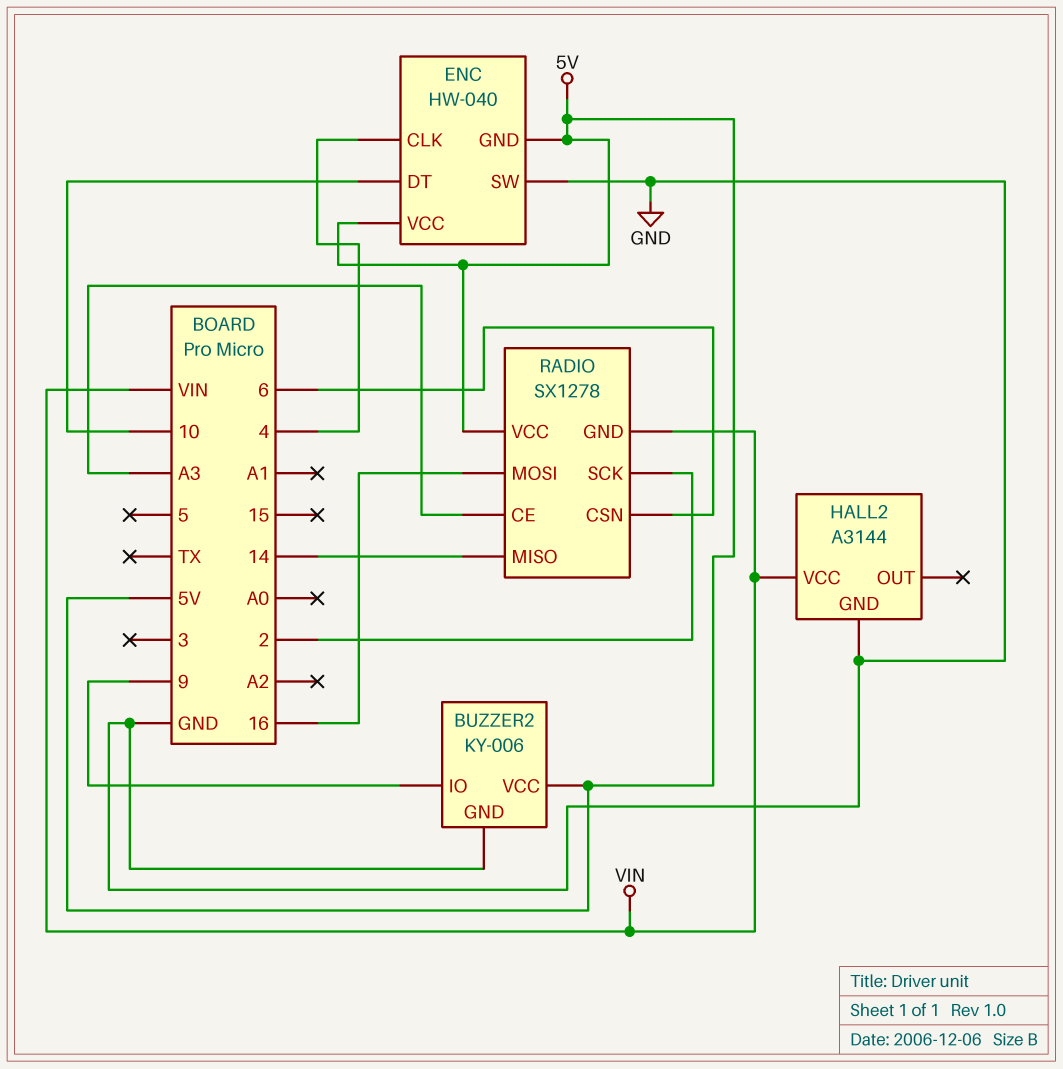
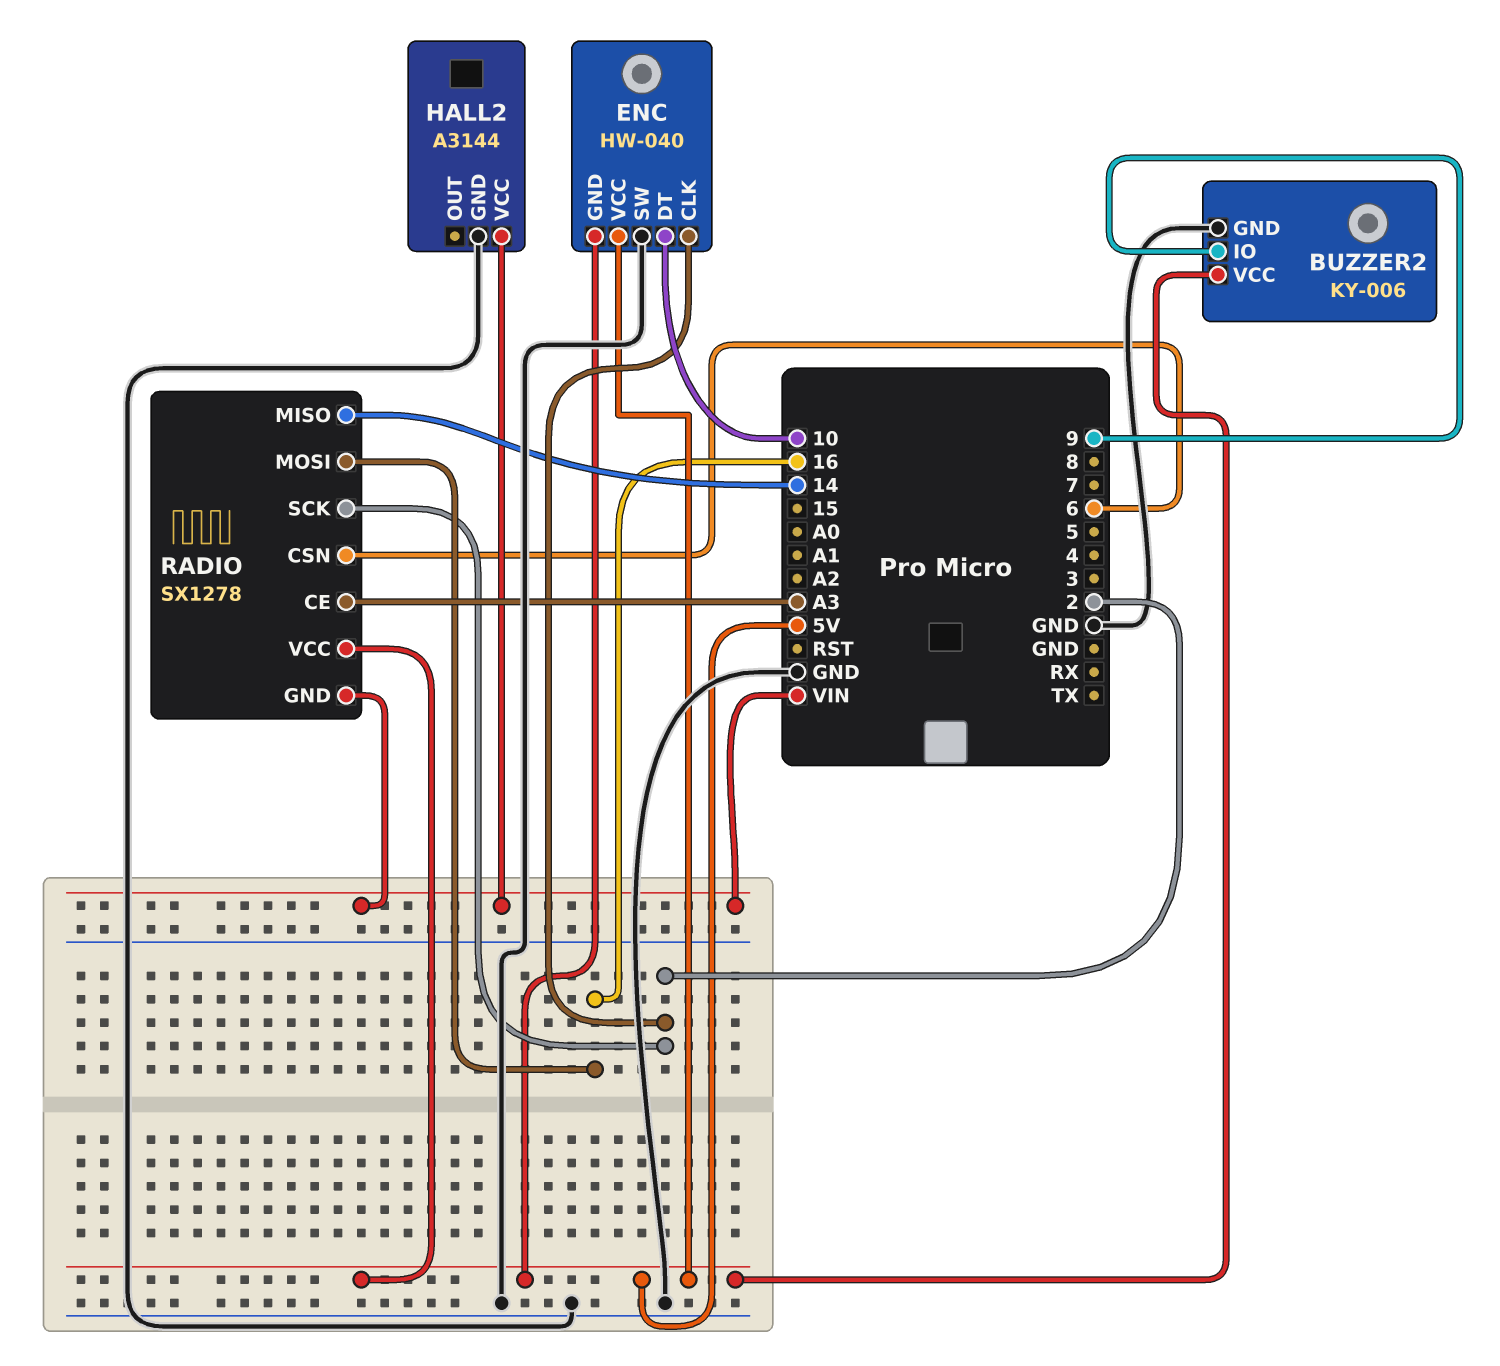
ENC pin CLK: 4 -> 2

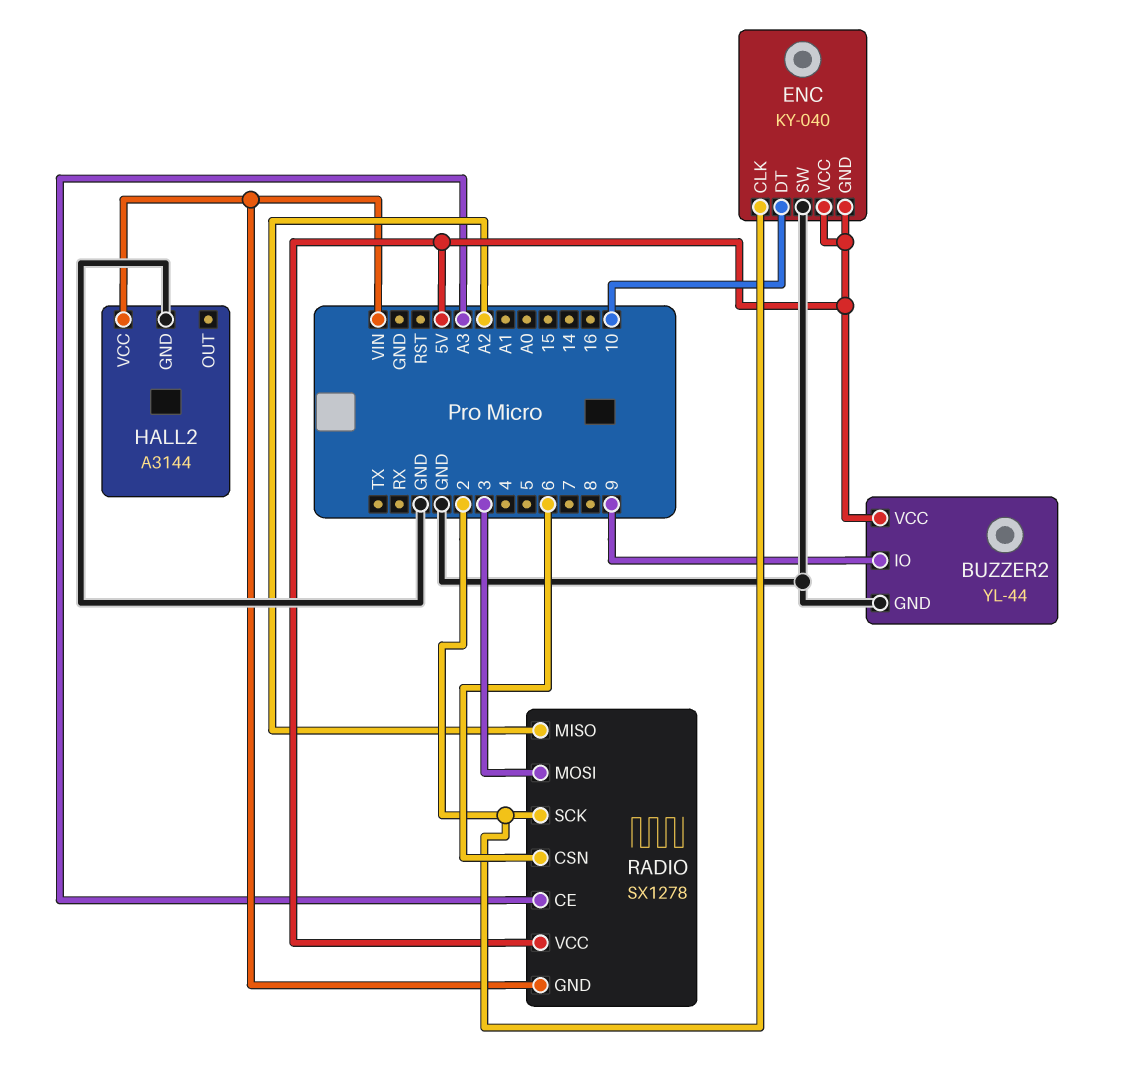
BUZZER2: KY-006 -> YL-44
ENC: HW-040 -> KY-040
RADIO pin MISO: 14 -> A2
RADIO pin MOSI: 16 -> 3

